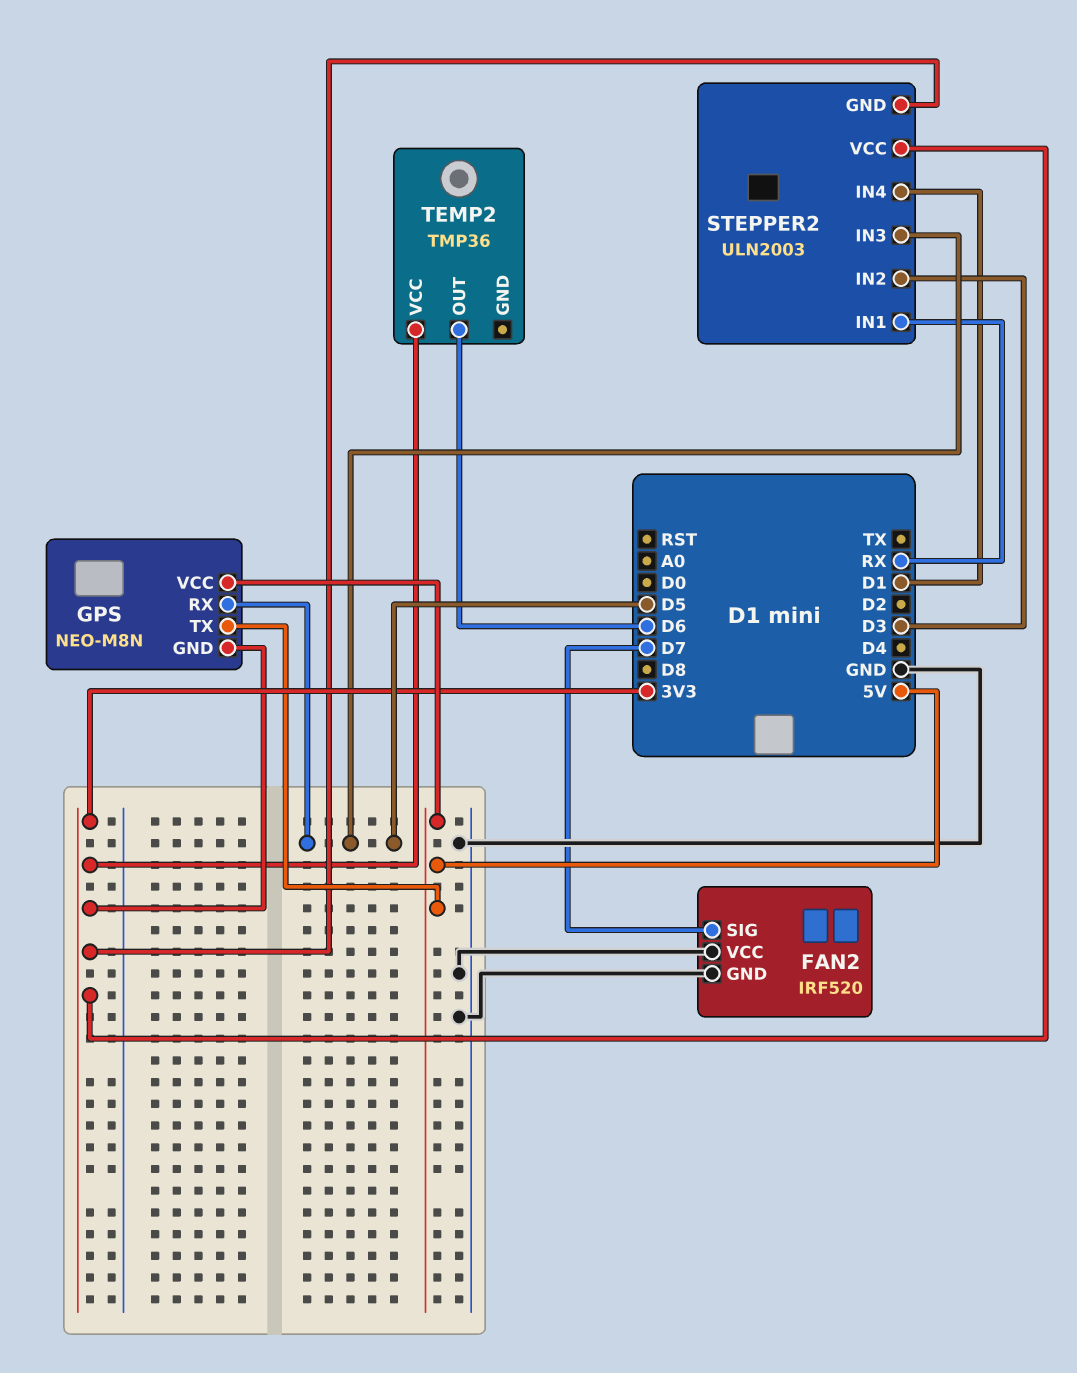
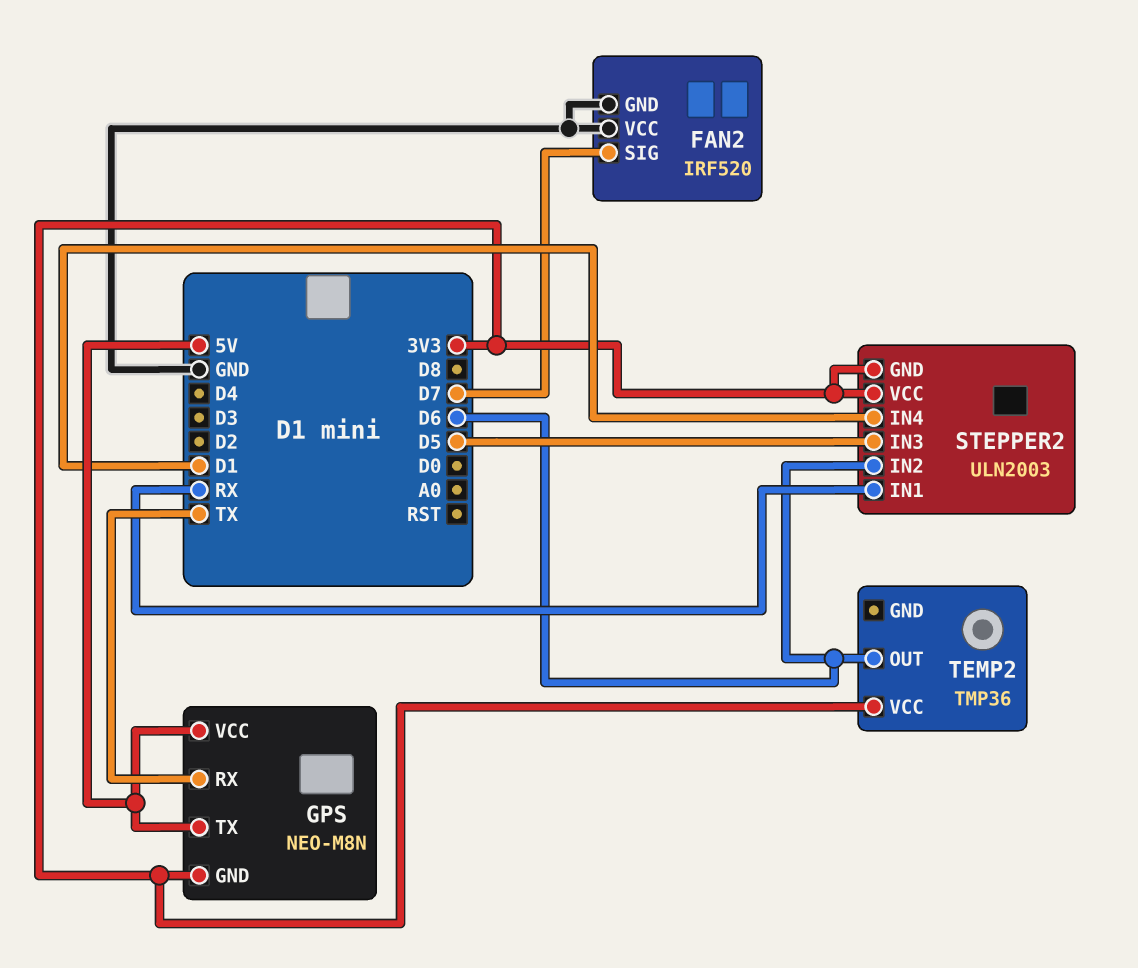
GPS pin RX: D5 -> TX
STEPPER2 pin IN2: D3 -> D6

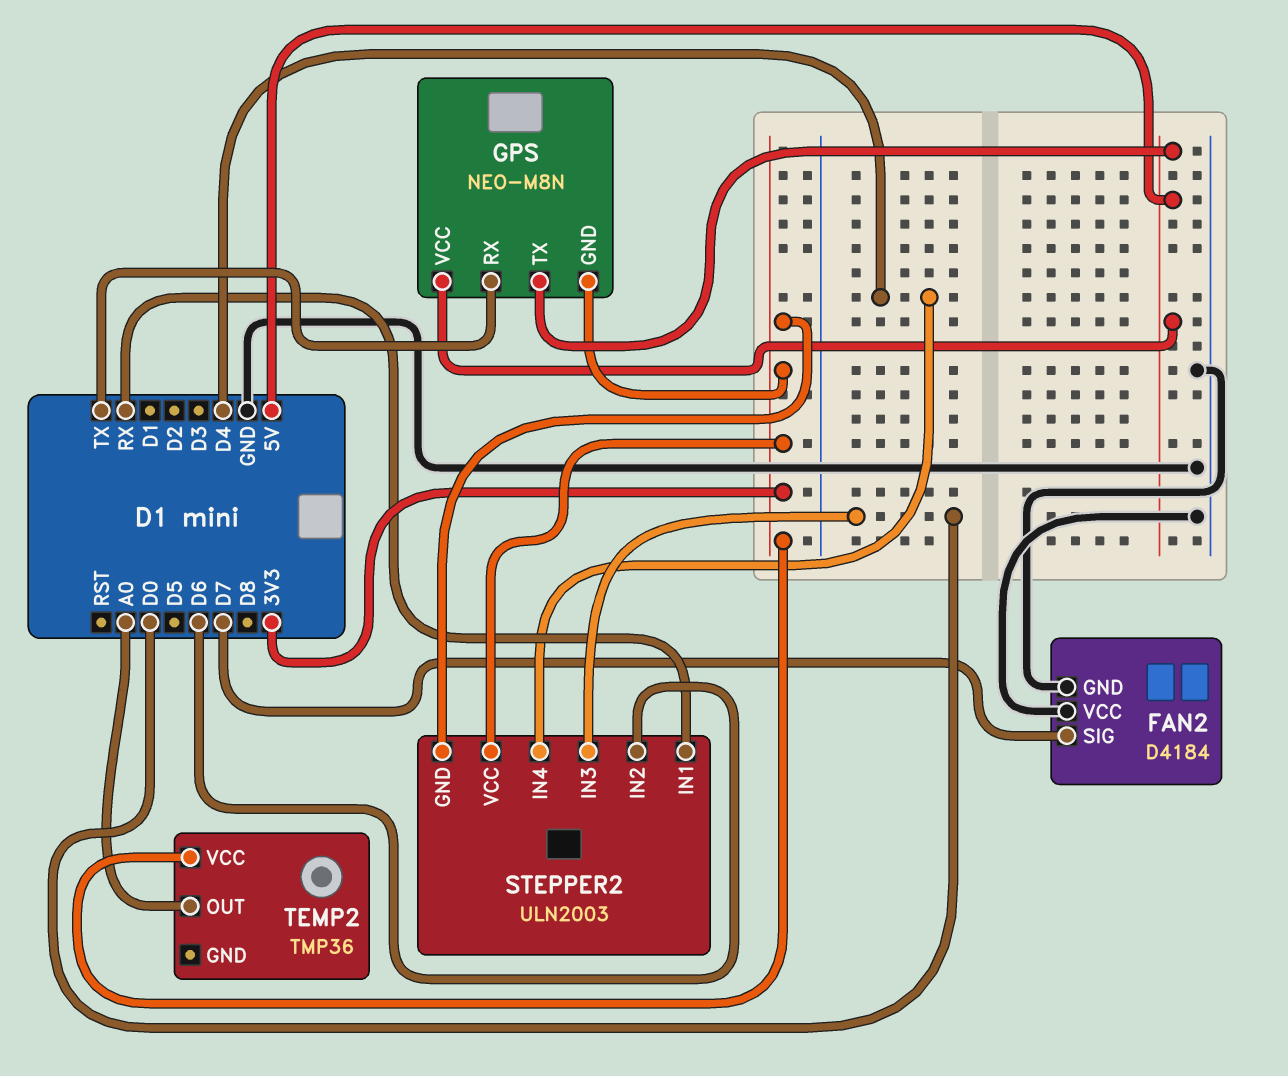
FAN2: IRF520 -> D4184
STEPPER2 pin IN3: D5 -> D0
STEPPER2 pin IN4: D1 -> D4
TEMP2 pin OUT: D6 -> A0

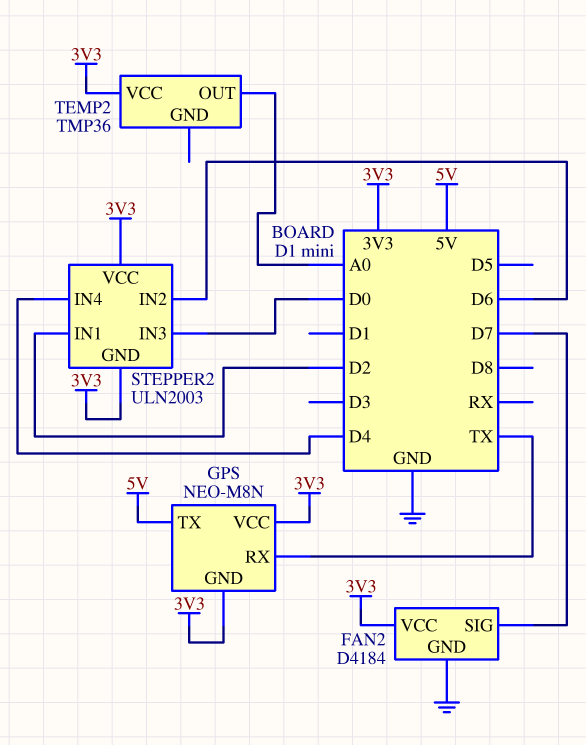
FAN2 pin VCC: GND -> 3V3
GPS pin VCC: 5V -> 3V3
STEPPER2 pin IN1: RX -> D2

